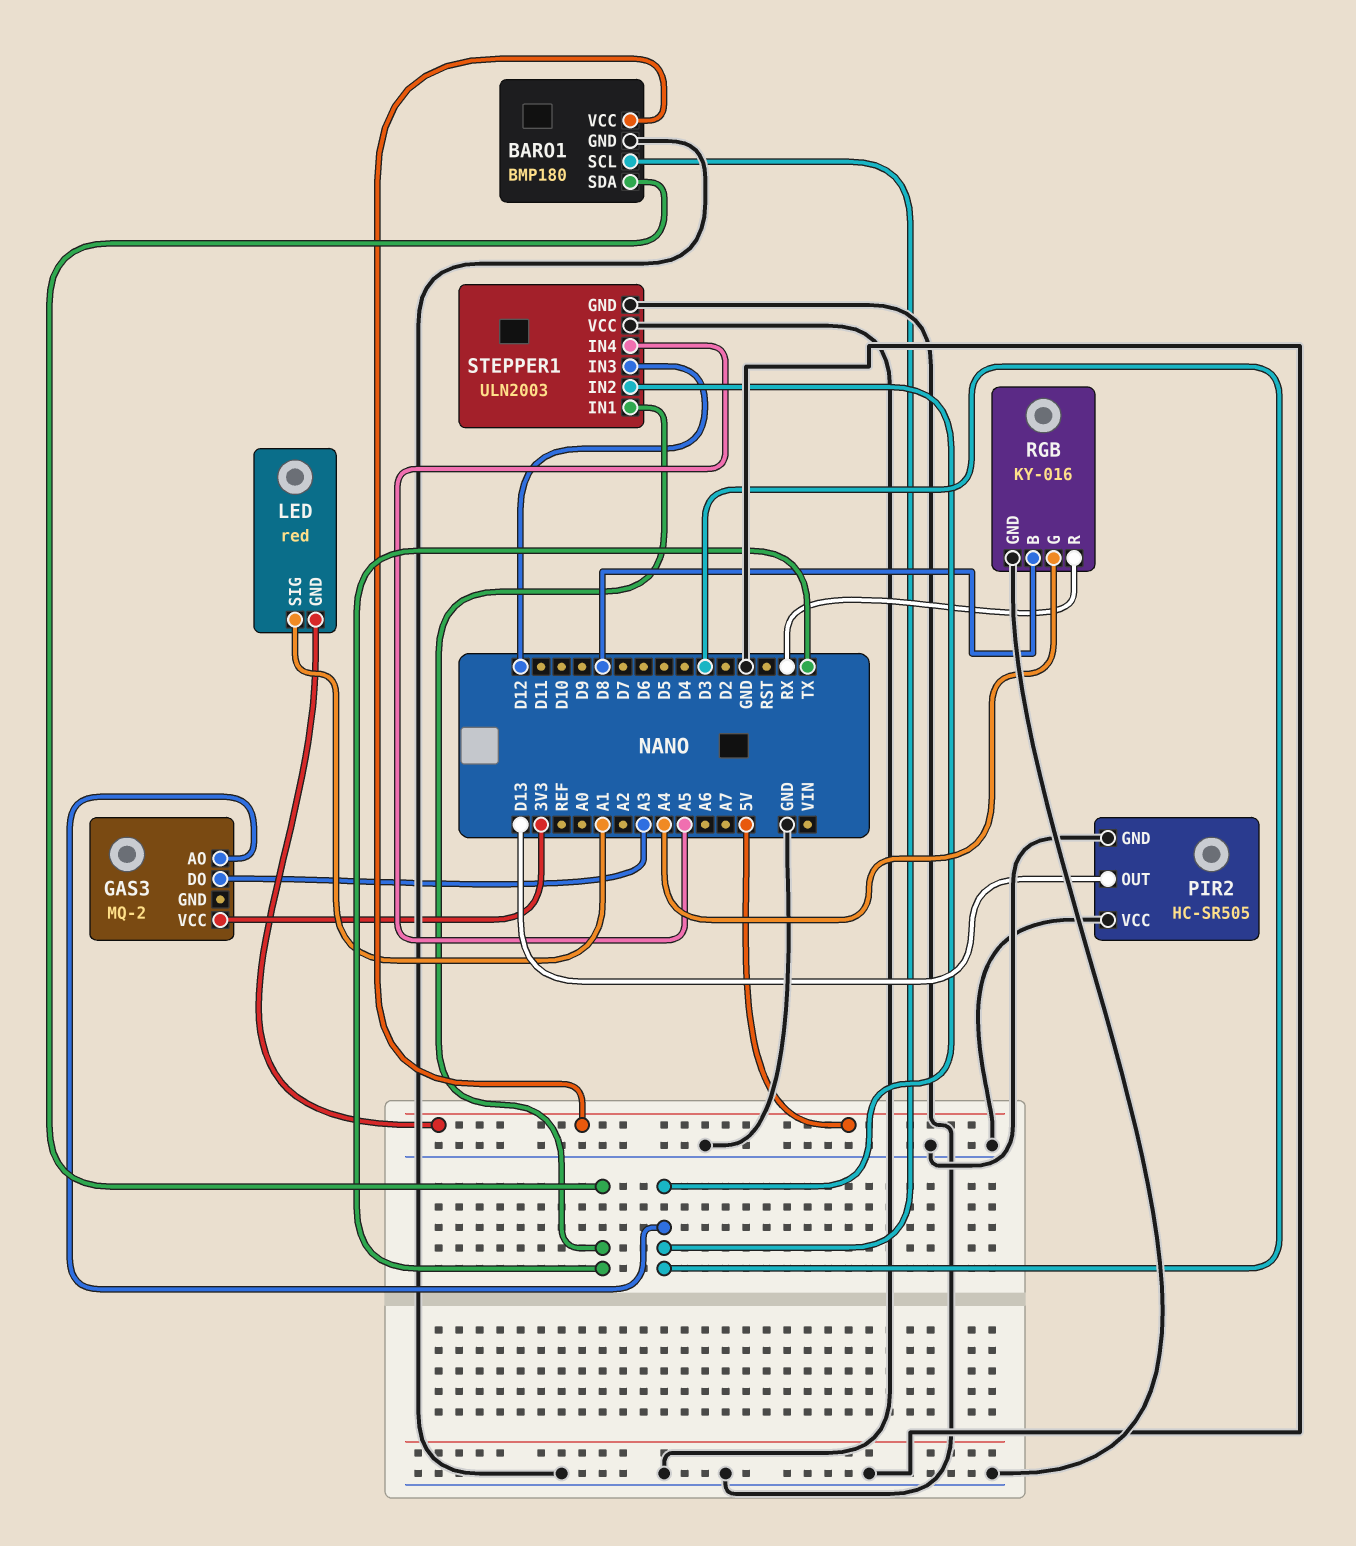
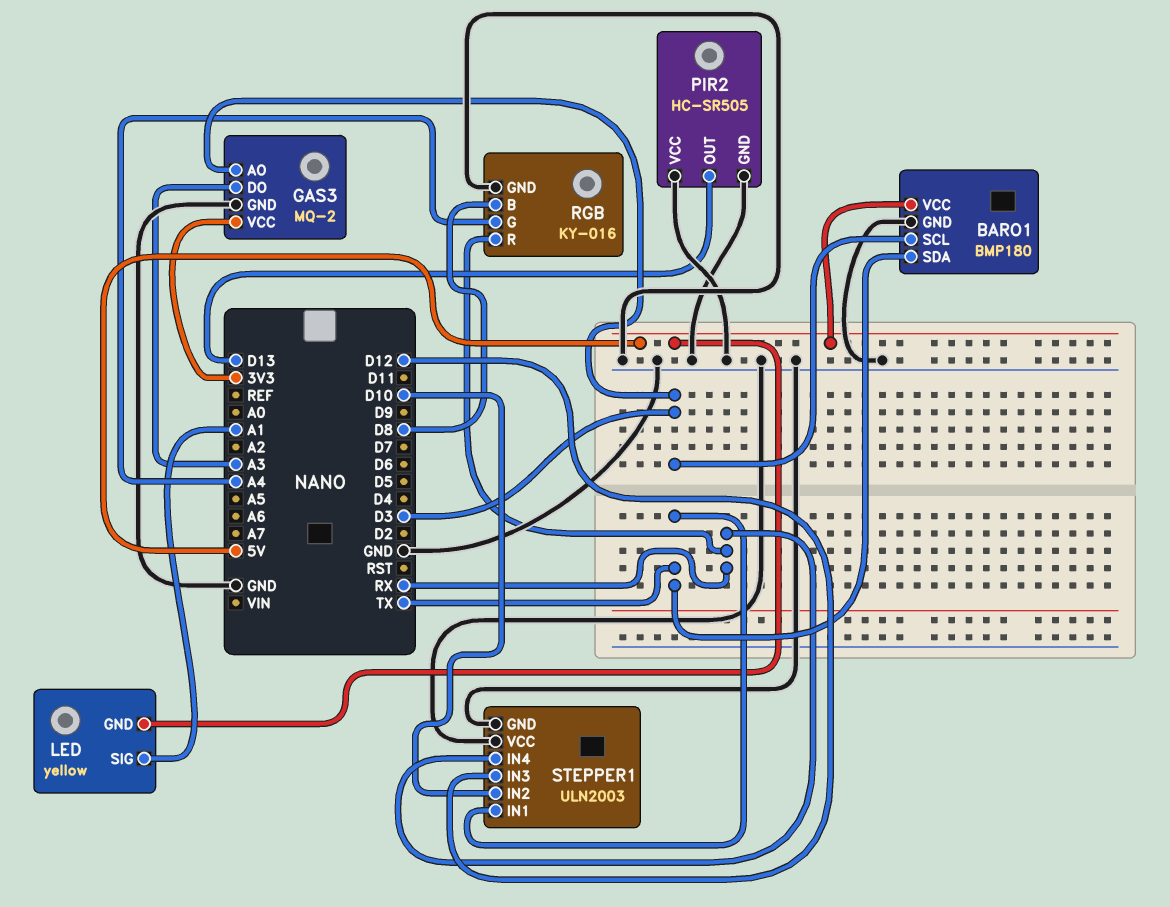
GAS3 pin GND: none -> GND
LED: red -> yellow
STEPPER1 pin IN2: D3 -> D10
STEPPER1 pin IN4: A5 -> RX

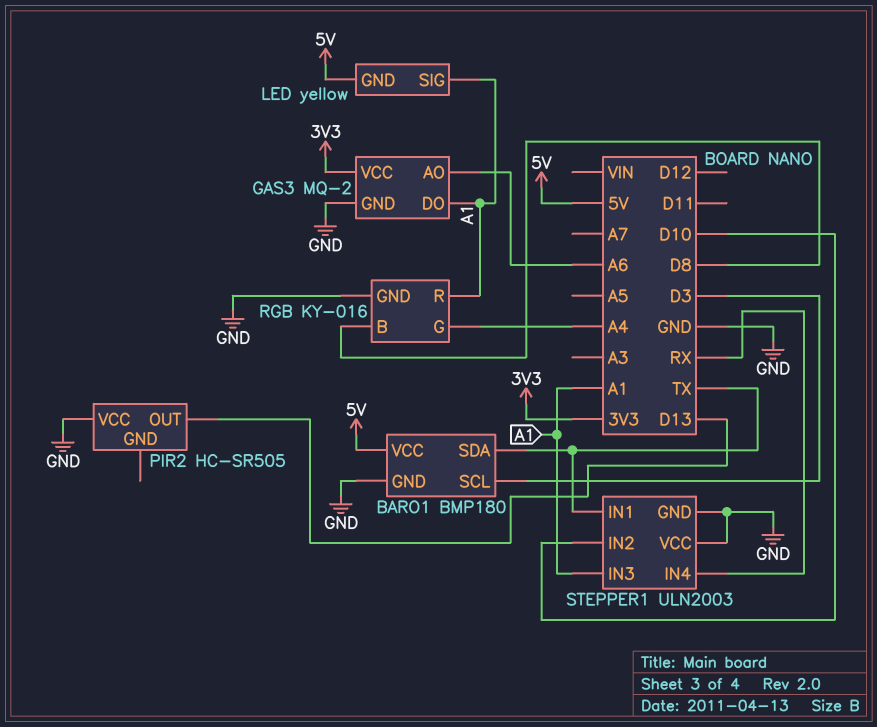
GAS3 pin AO: D3 -> A6
GAS3 pin DO: A3 -> A1
PIR2 pin GND: GND -> none
RGB pin R: RX -> A1
STEPPER1 pin IN3: D12 -> A1

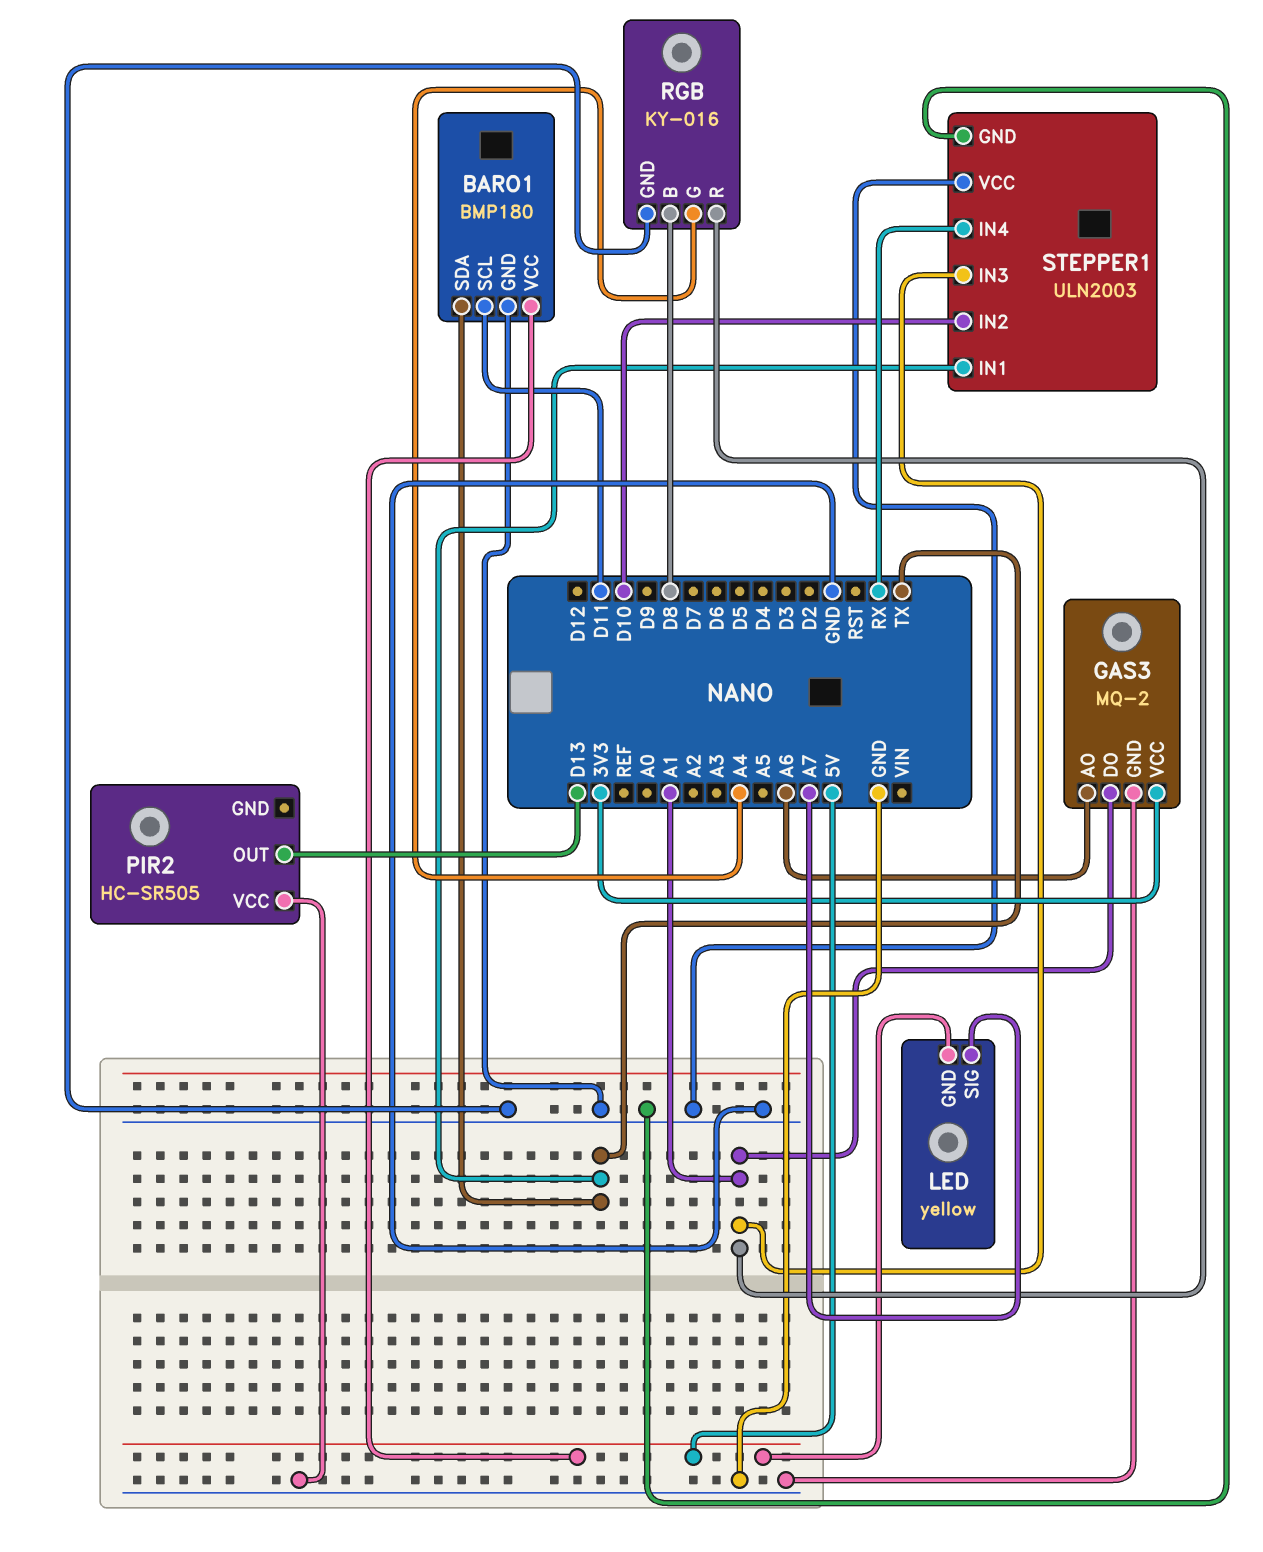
BARO1 pin SCL: D3 -> D11
LED pin SIG: A1 -> A7

